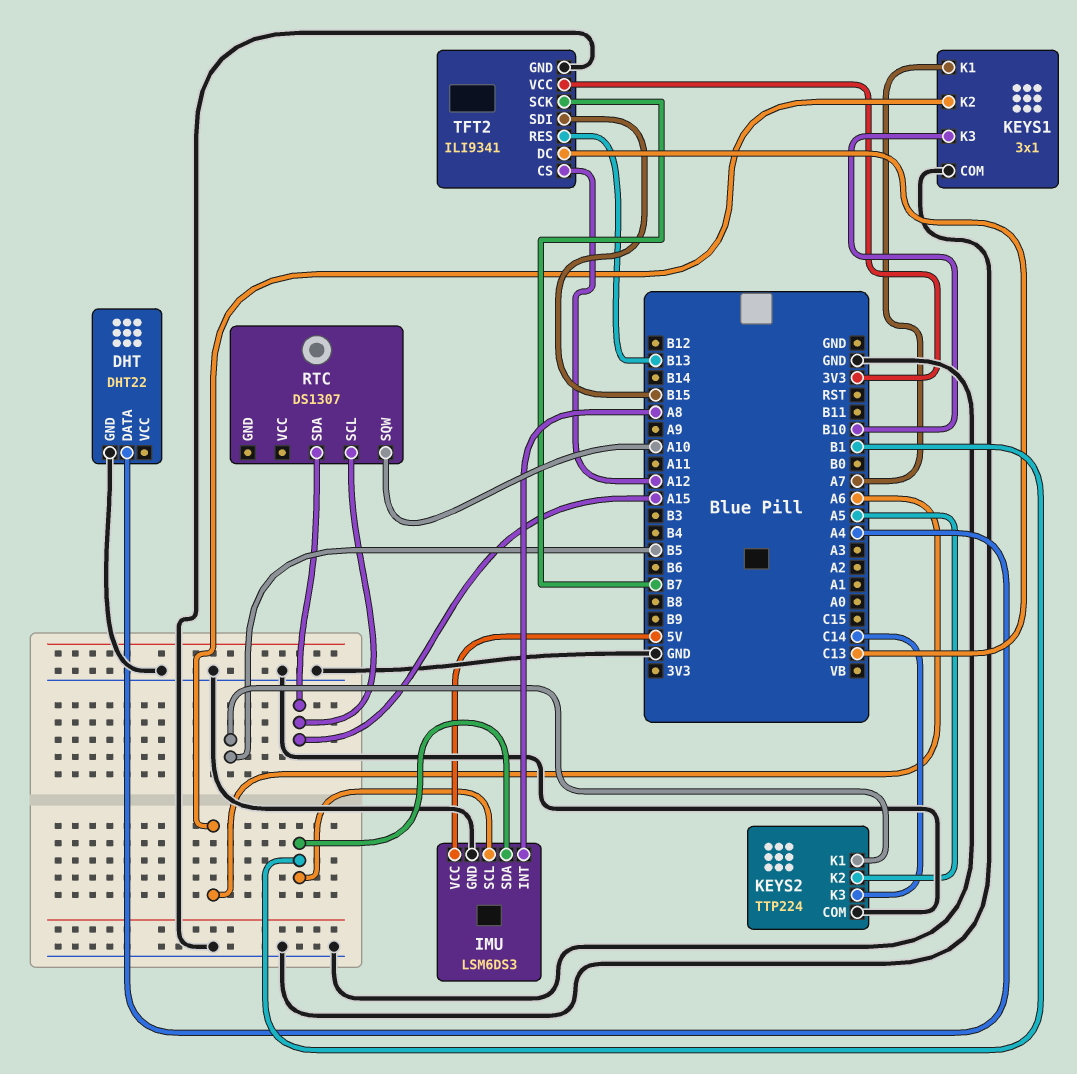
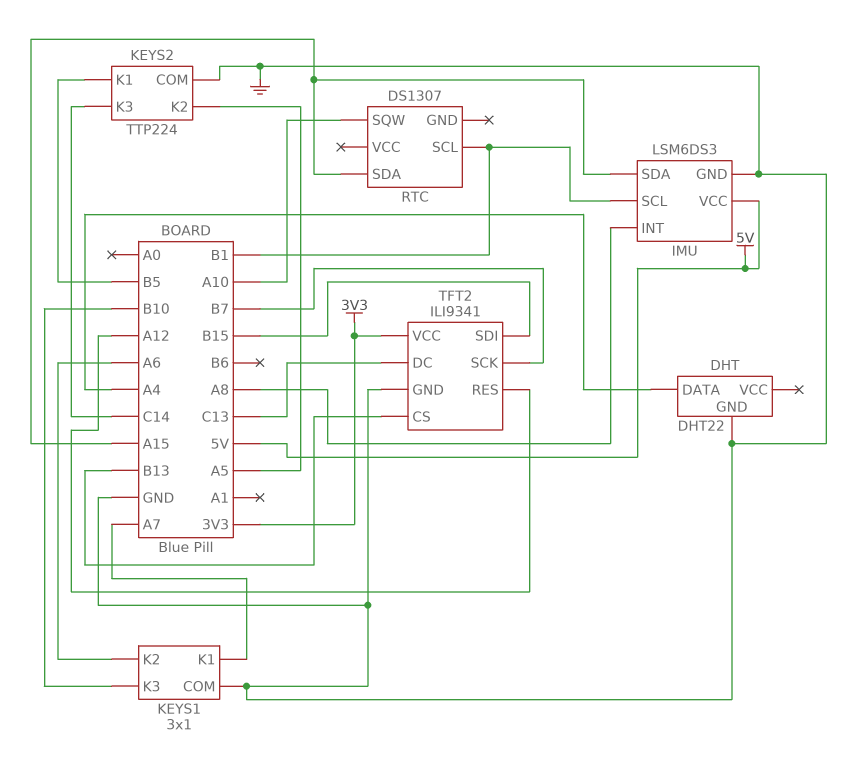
IMU pin SDA: B1 -> A15
RTC pin SCL: A15 -> B1
TFT2 pin CS: A12 -> B13
TFT2 pin RES: B13 -> A12

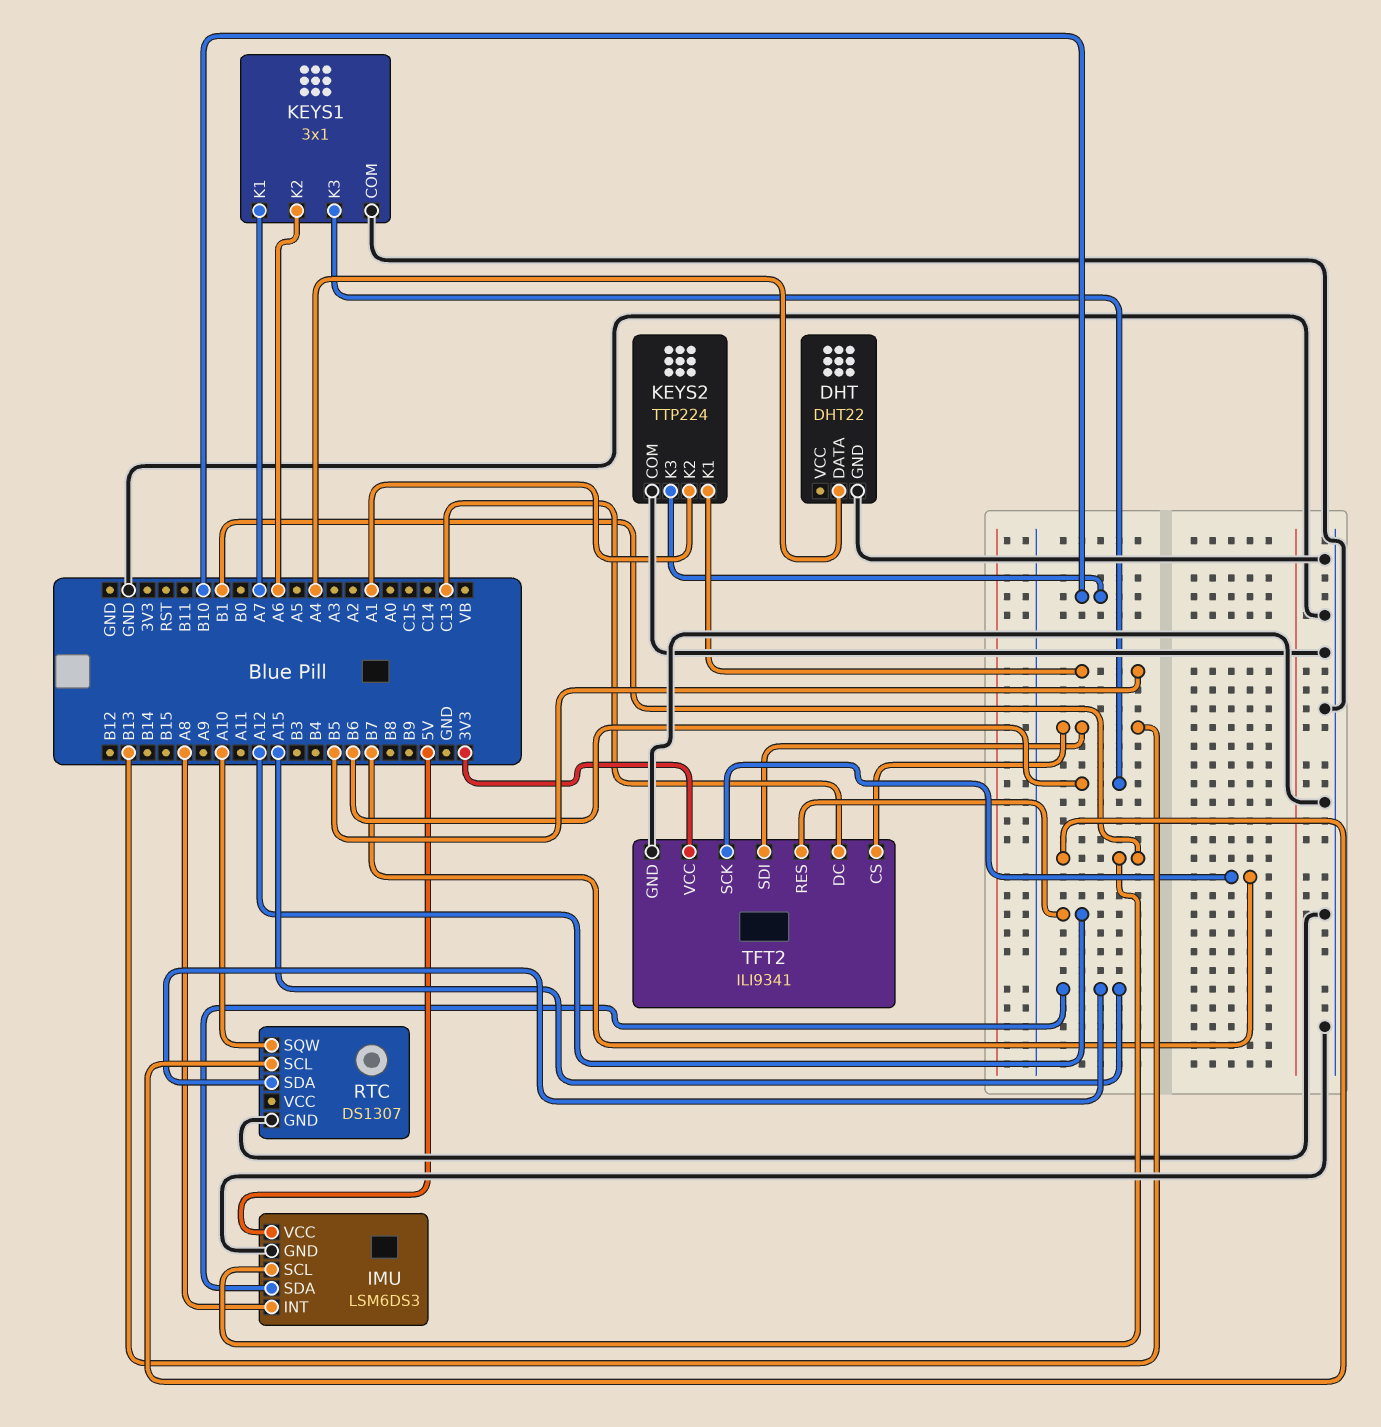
KEYS1 pin K3: B10 -> B6
KEYS2 pin K2: A5 -> A1
KEYS2 pin K3: C14 -> B10
RTC pin GND: none -> GND
TFT2 pin SDI: B15 -> B13

